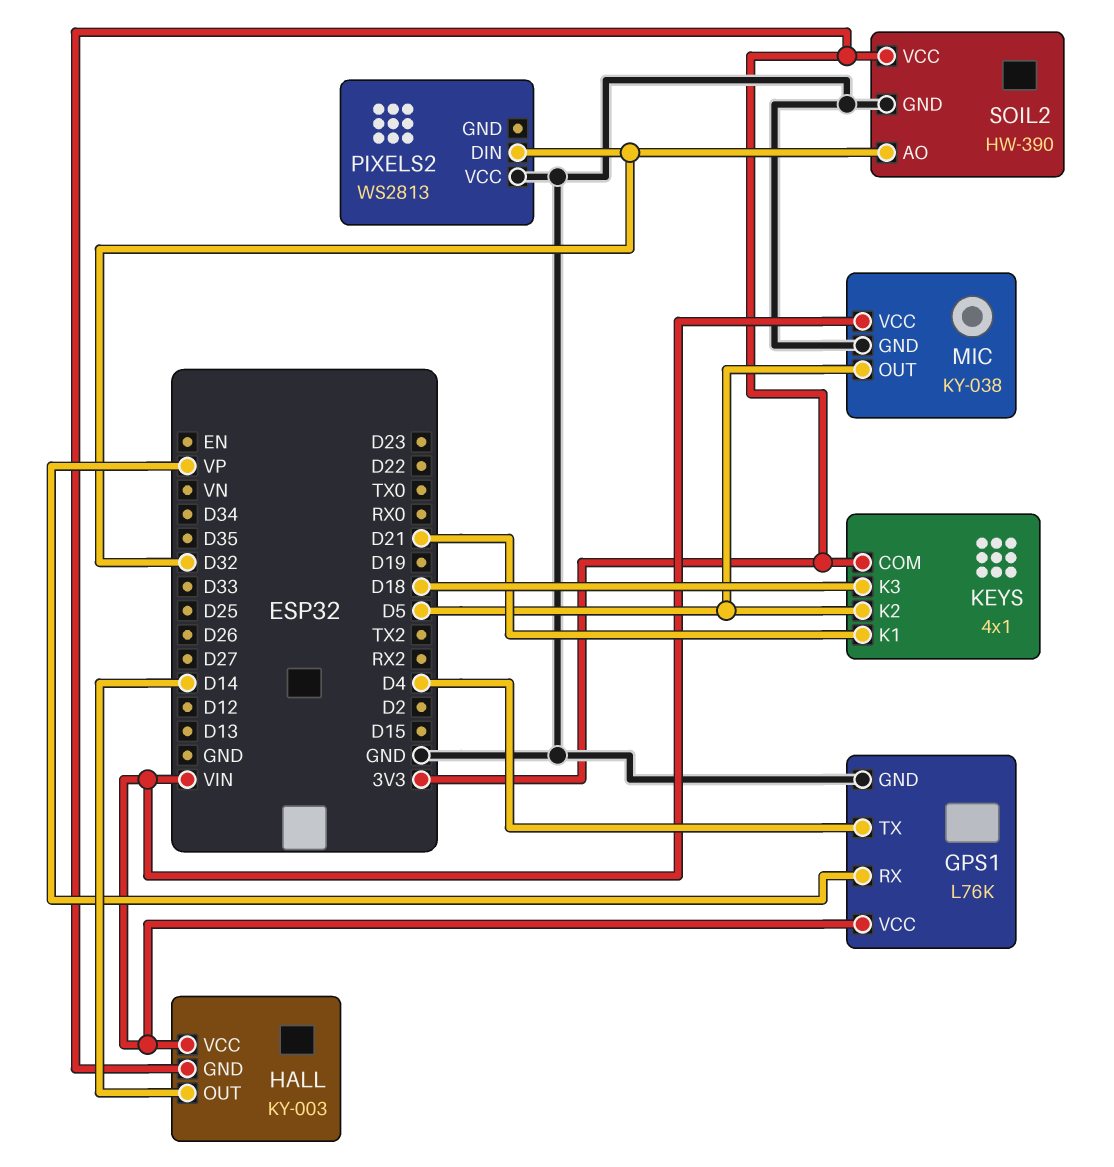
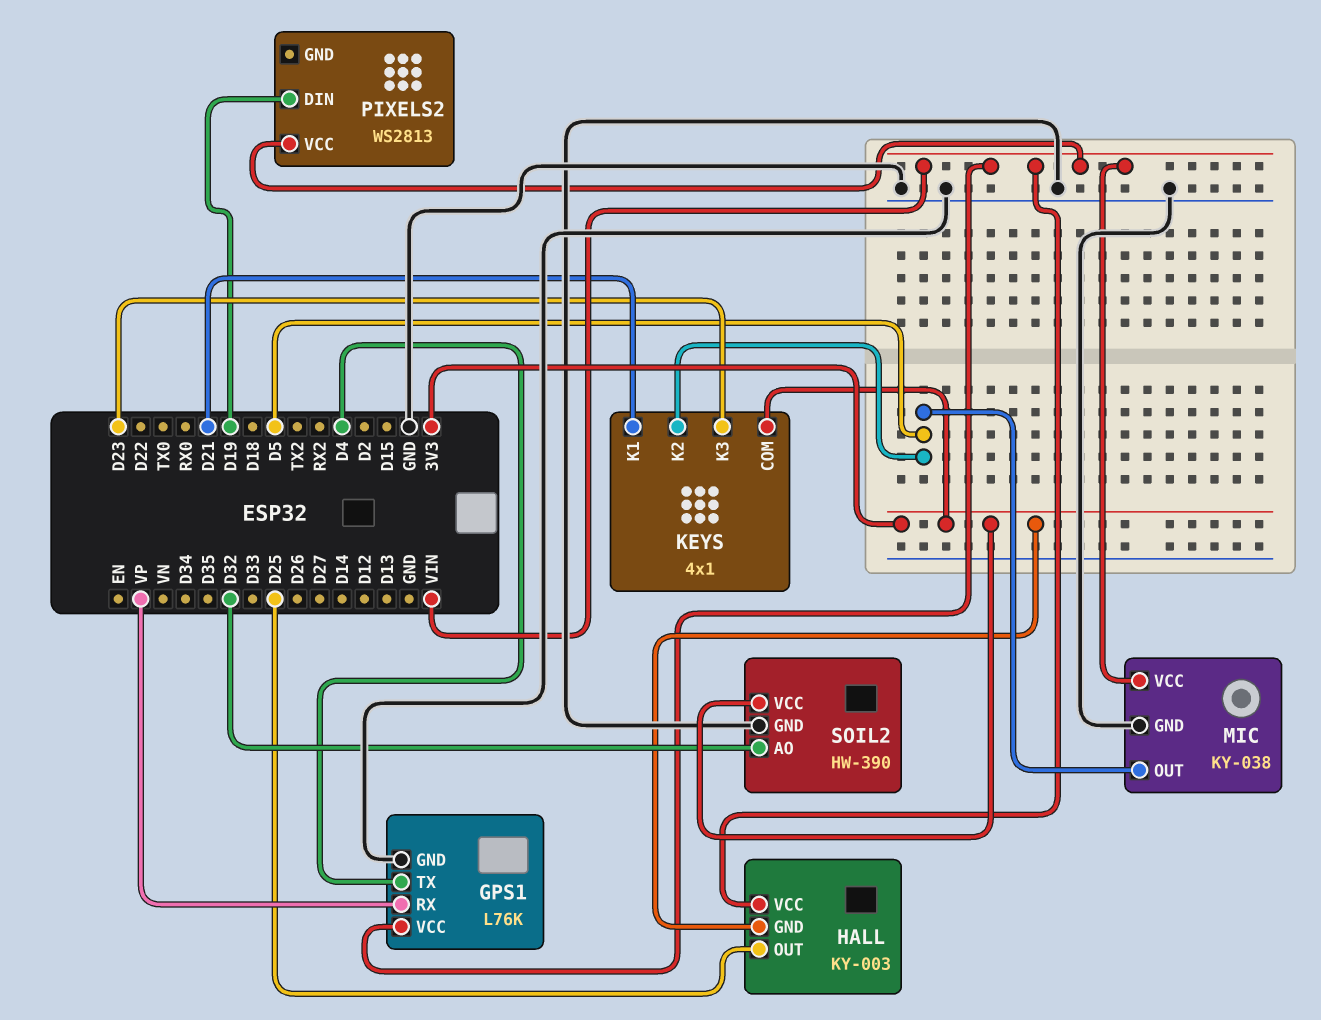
HALL pin OUT: D14 -> D25
KEYS pin K3: D18 -> D23
PIXELS2 pin DIN: D32 -> D19
PIXELS2 pin VCC: GND -> VIN

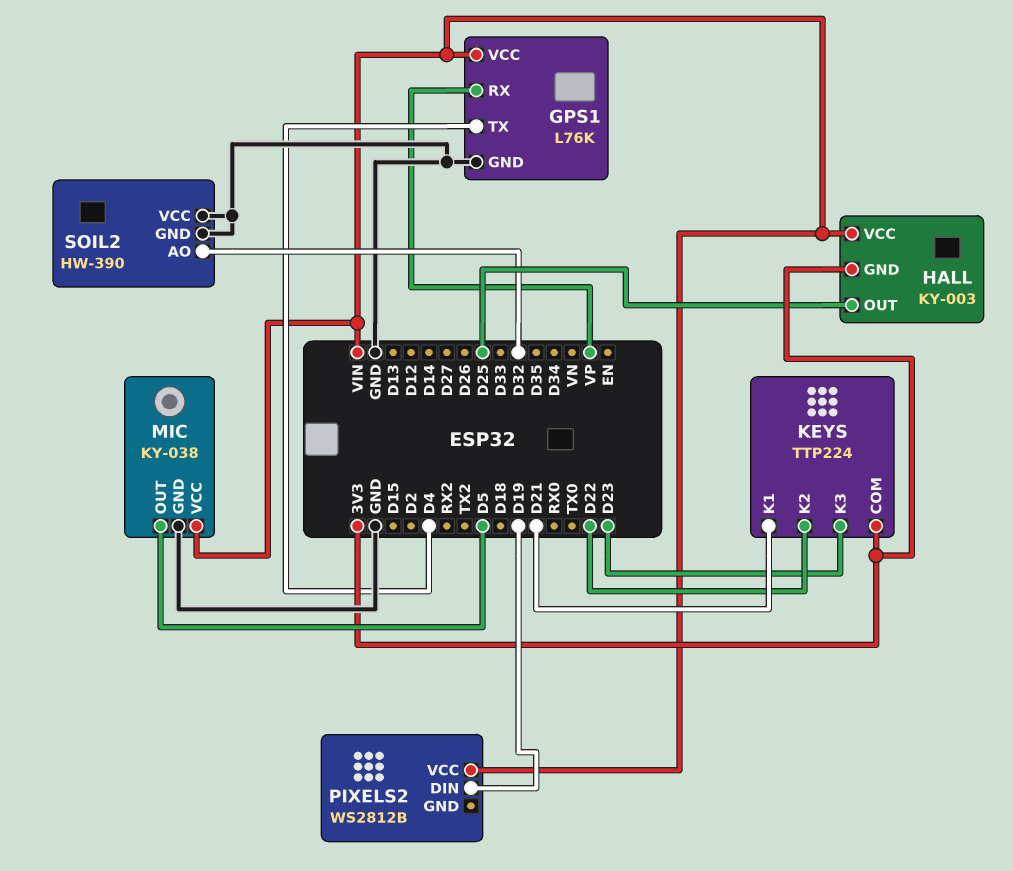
KEYS: 4x1 -> TTP224
KEYS pin K2: D5 -> D22
PIXELS2: WS2813 -> WS2812B
SOIL2 pin VCC: 3V3 -> GND

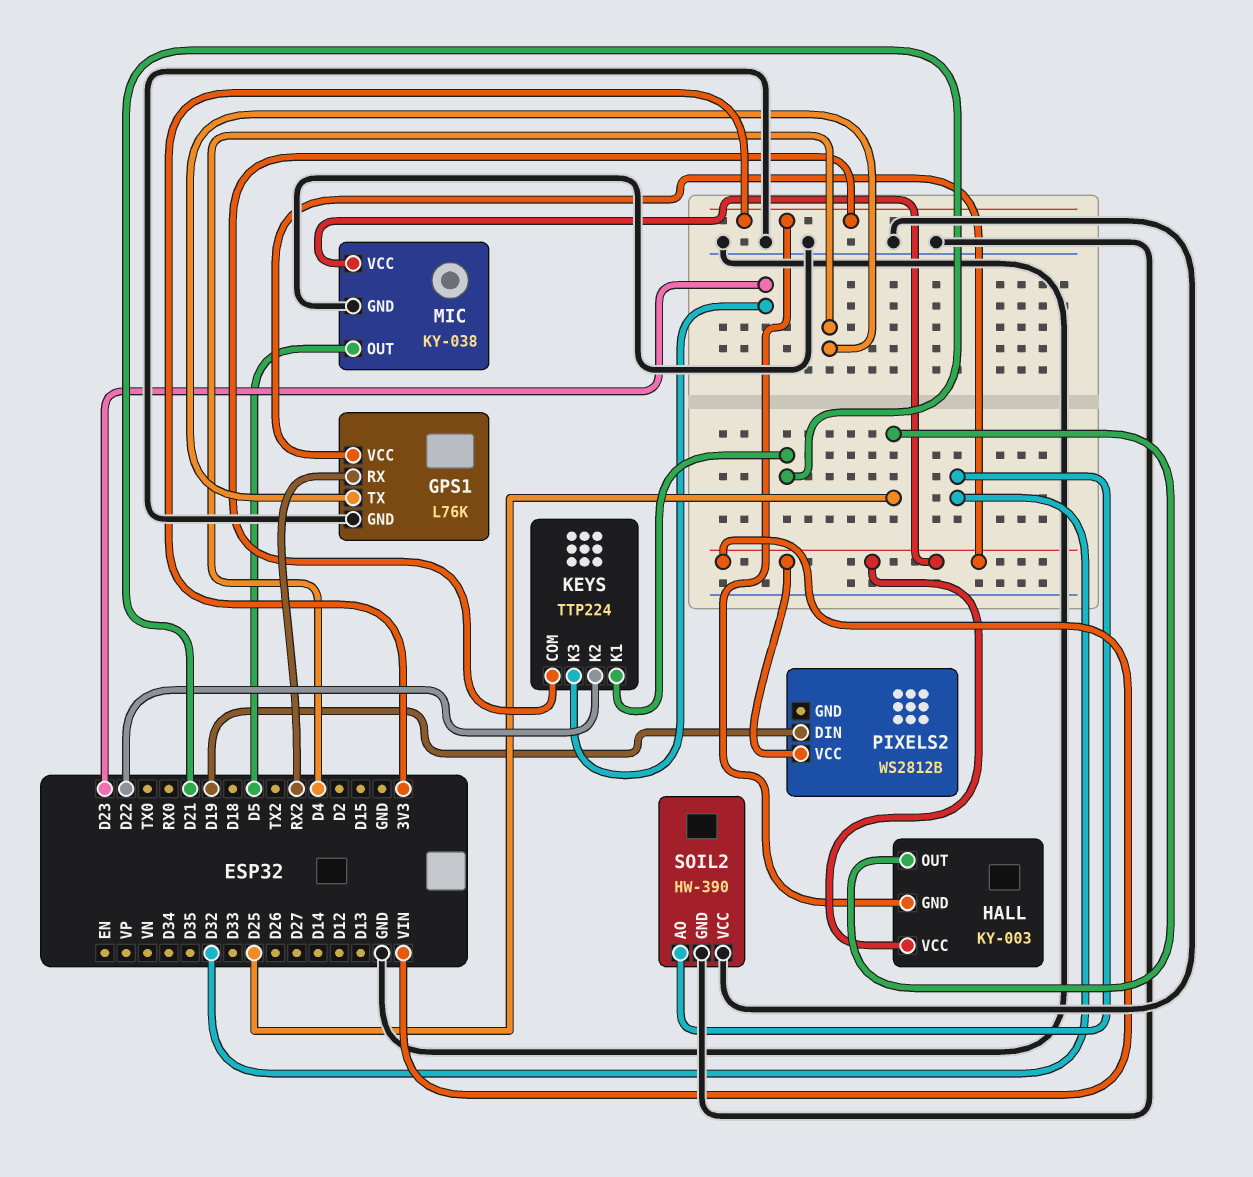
GPS1 pin RX: VP -> RX2

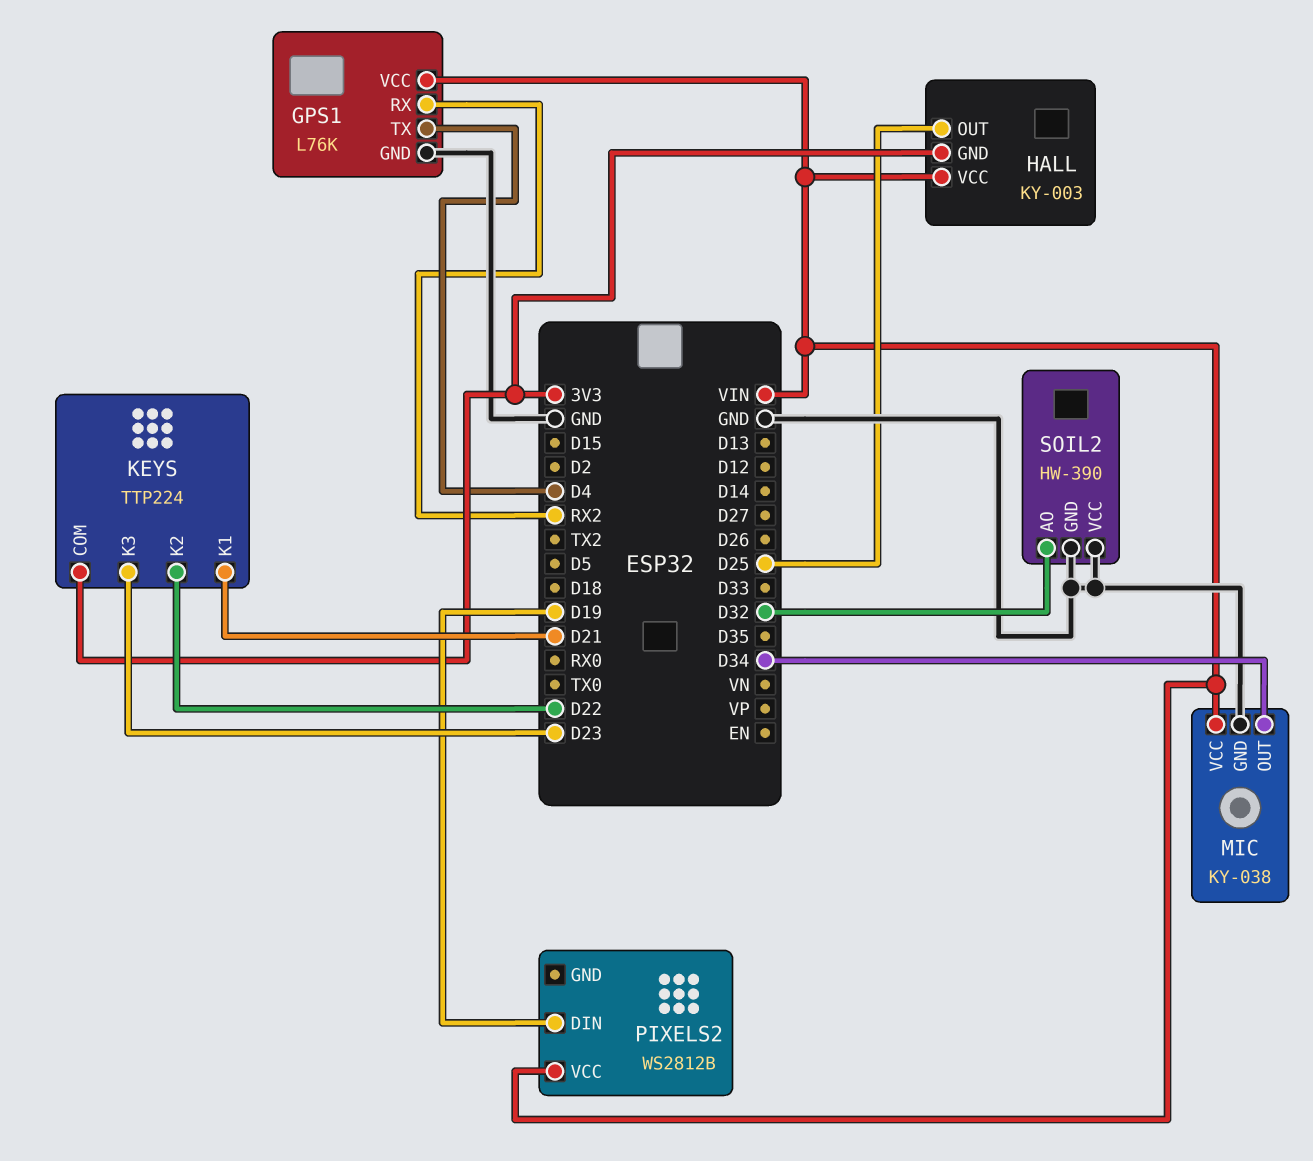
MIC pin OUT: D5 -> D34

